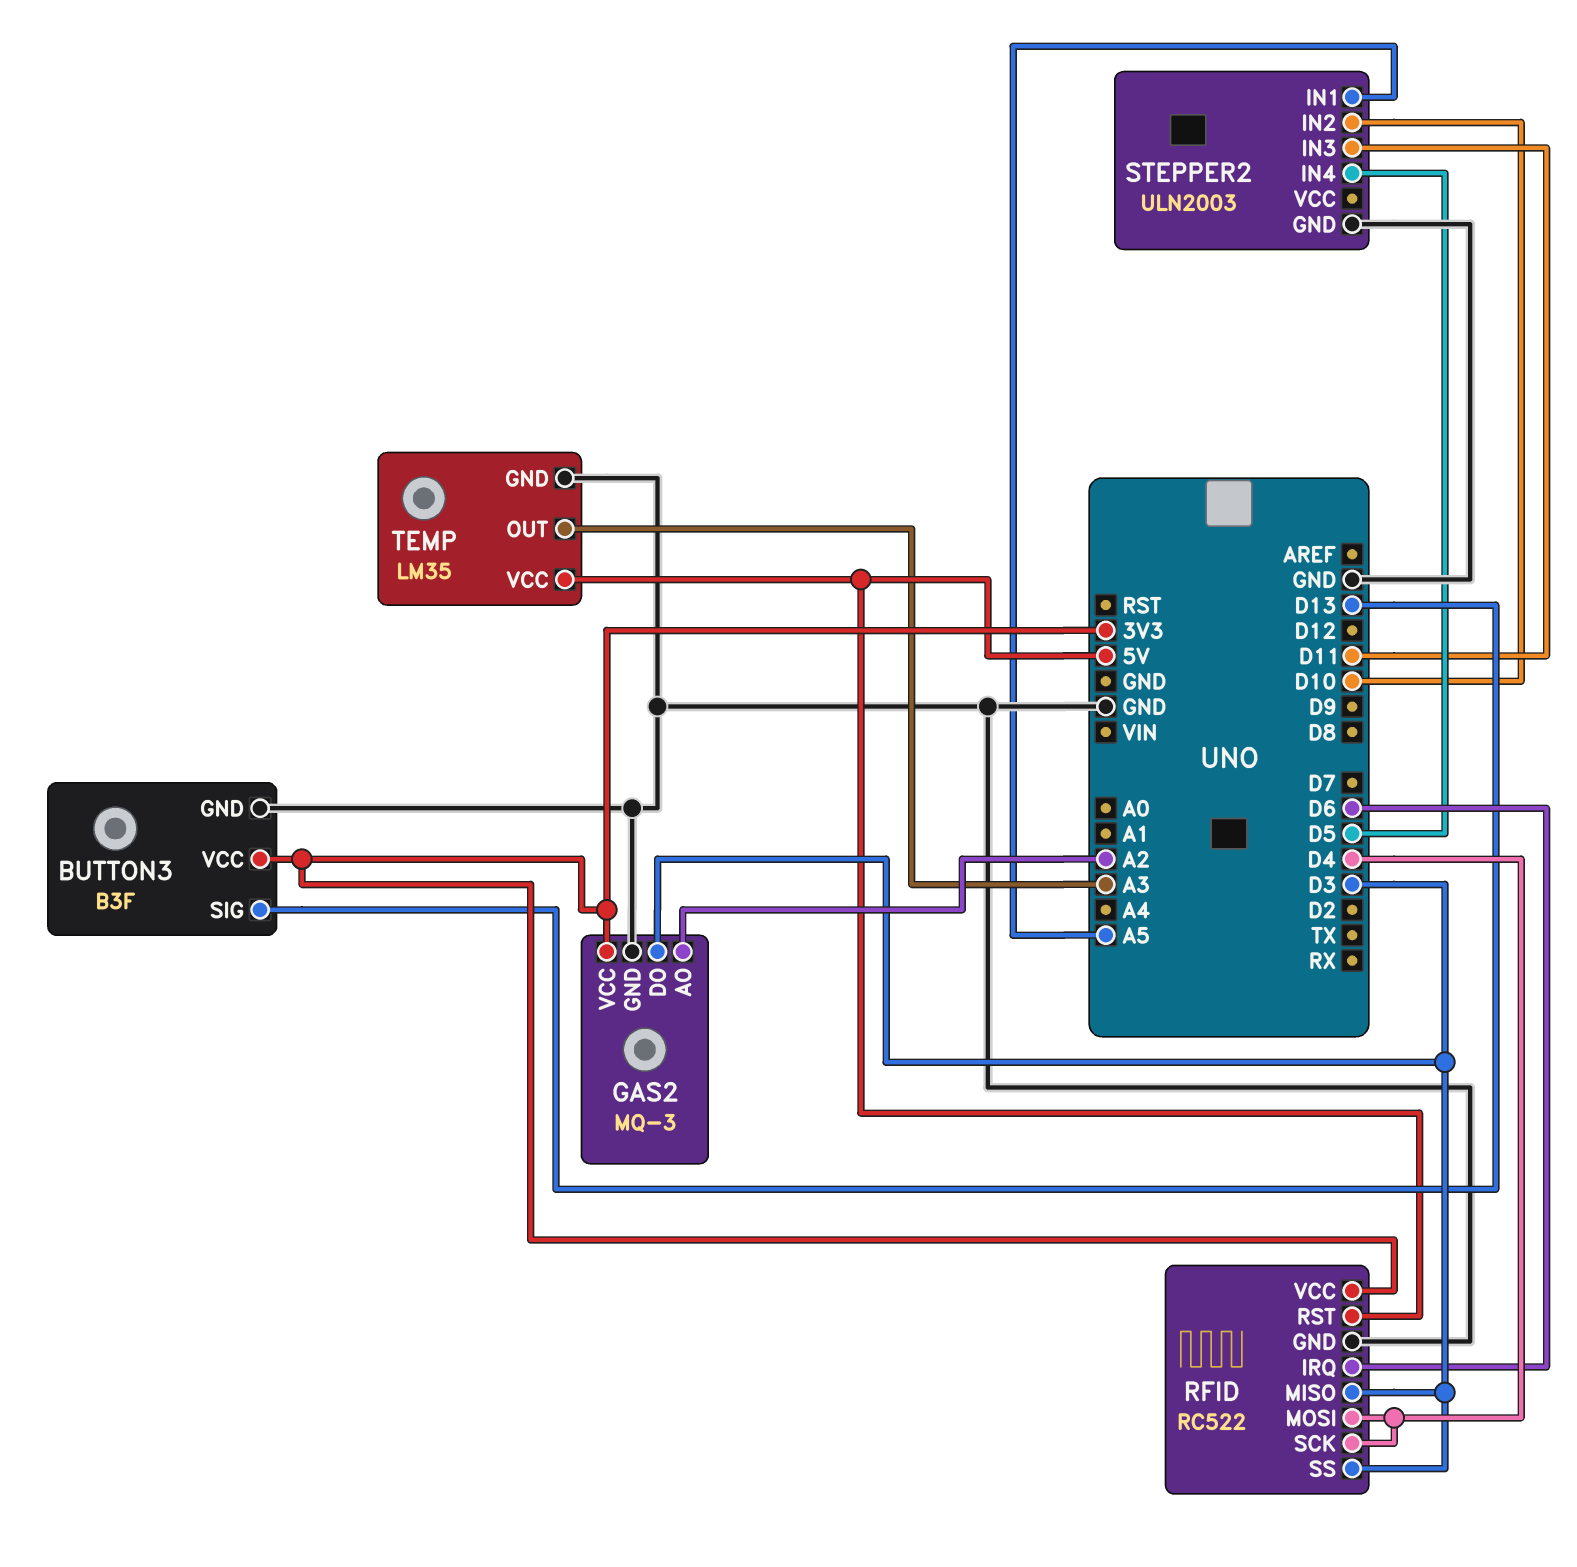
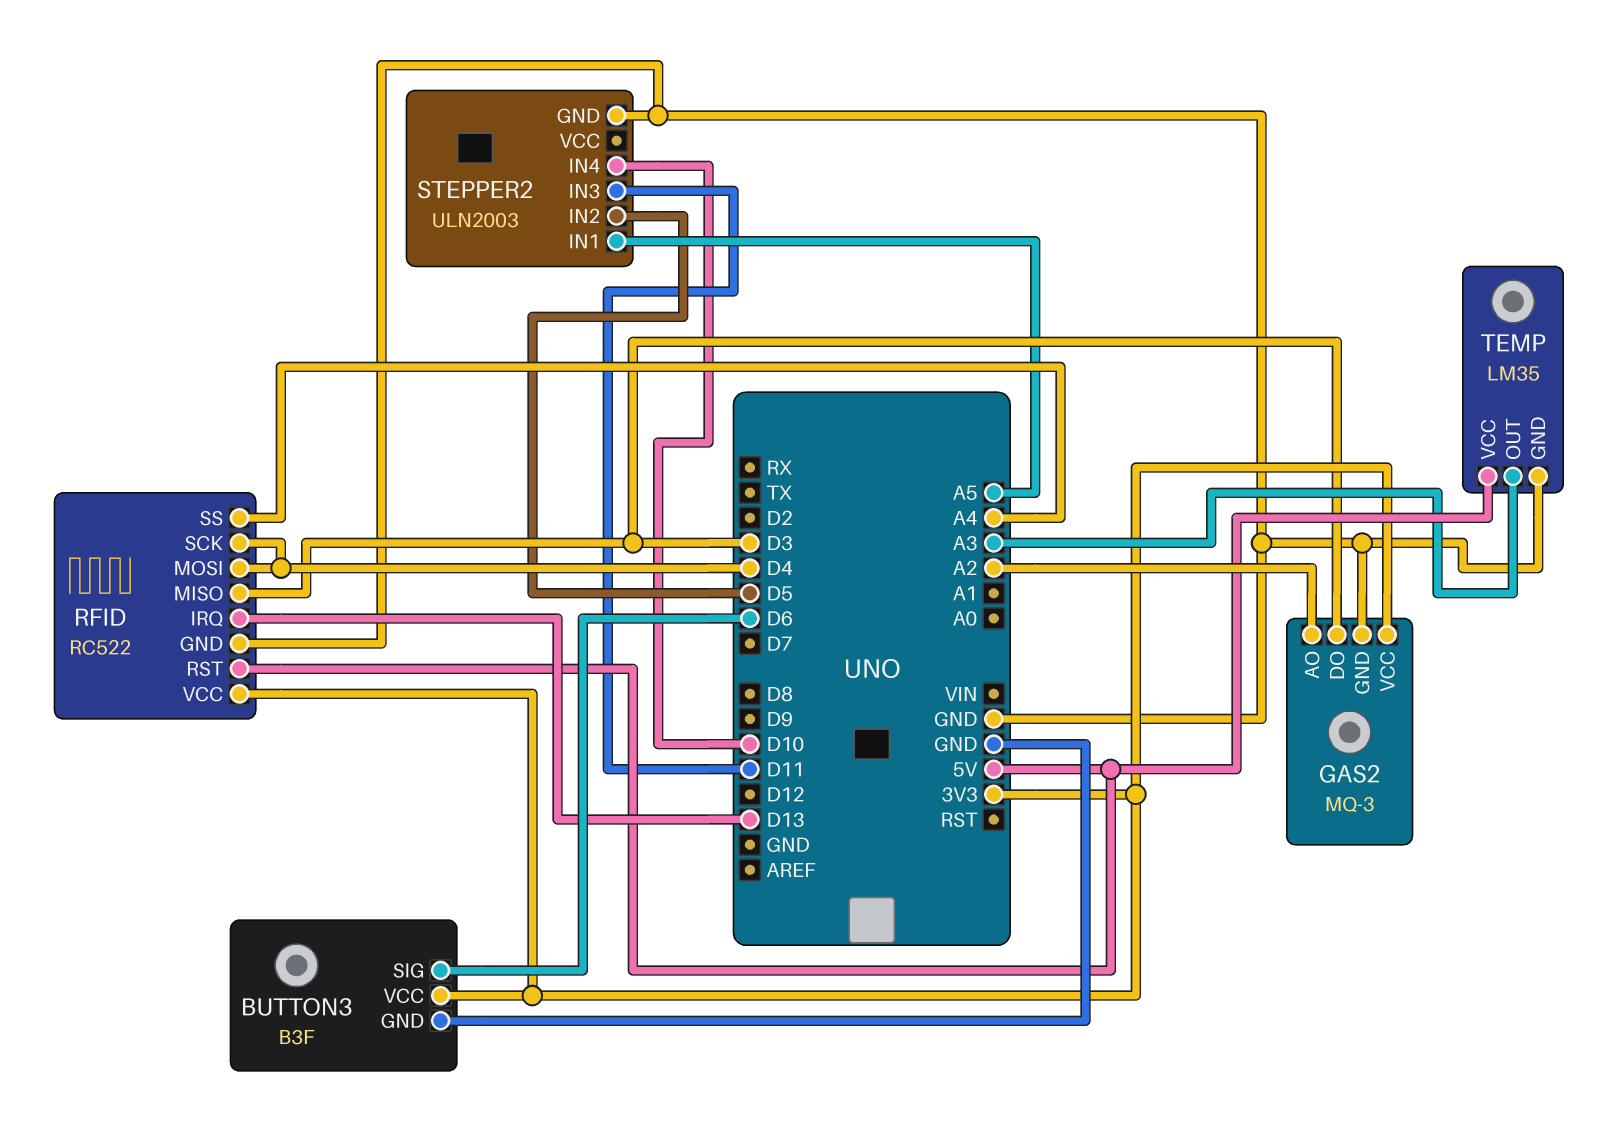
BUTTON3 pin SIG: D13 -> D6
RFID pin IRQ: D6 -> D13
RFID pin SS: D3 -> A4
STEPPER2 pin IN2: D10 -> D5
STEPPER2 pin IN4: D5 -> D10

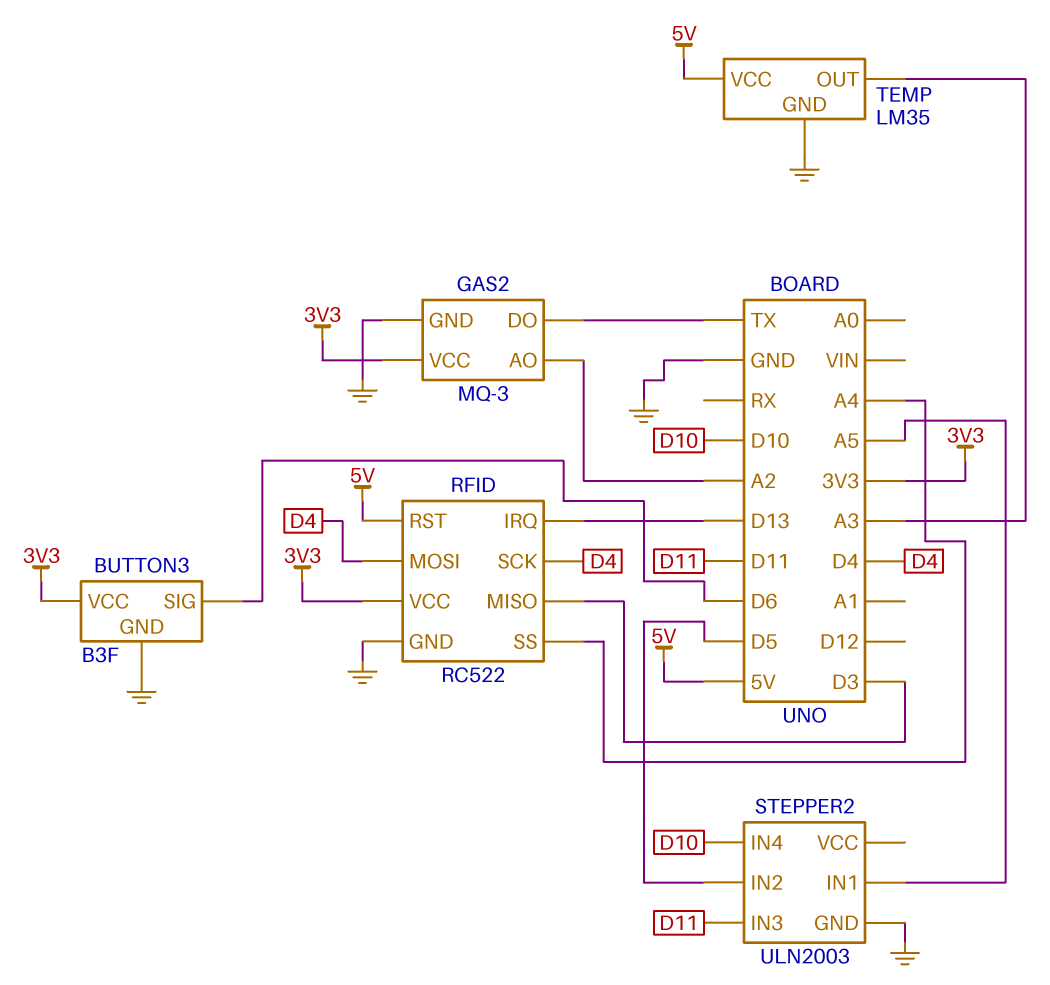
GAS2 pin DO: D3 -> TX

